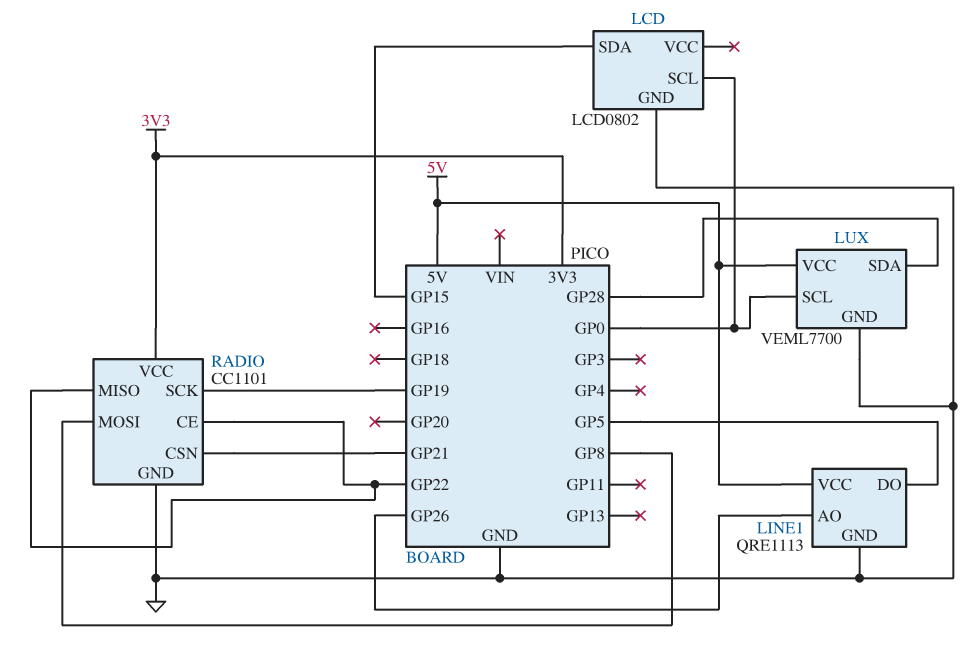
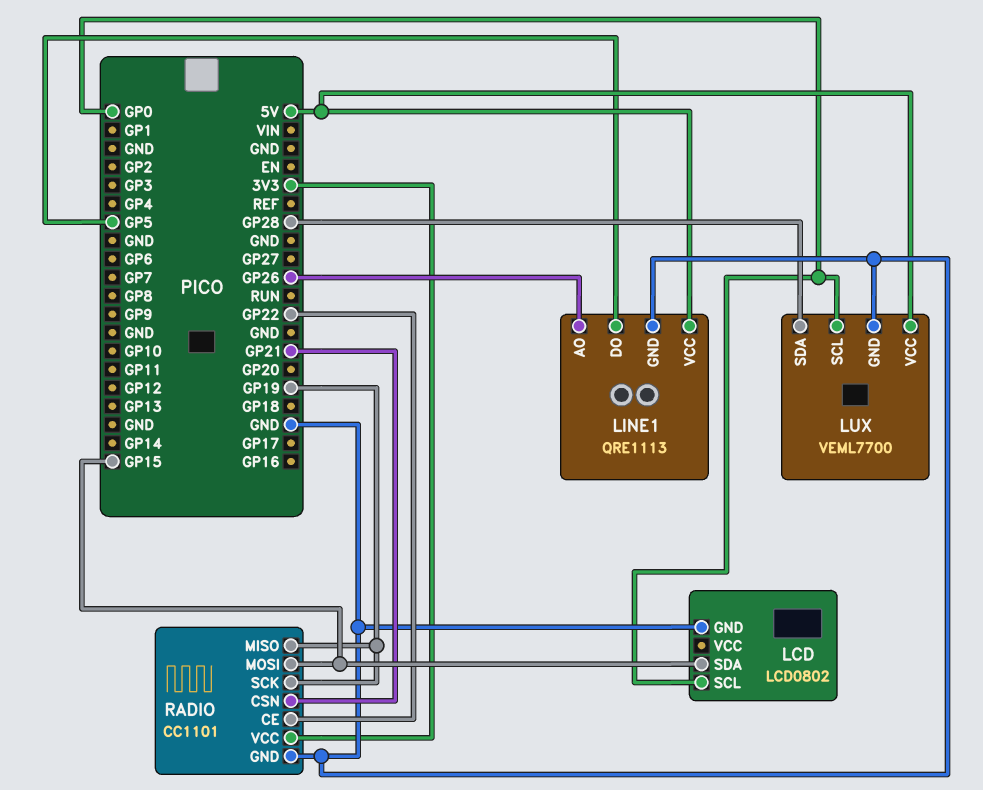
RADIO pin MISO: GP22 -> GP19
RADIO pin MOSI: GP8 -> GP15

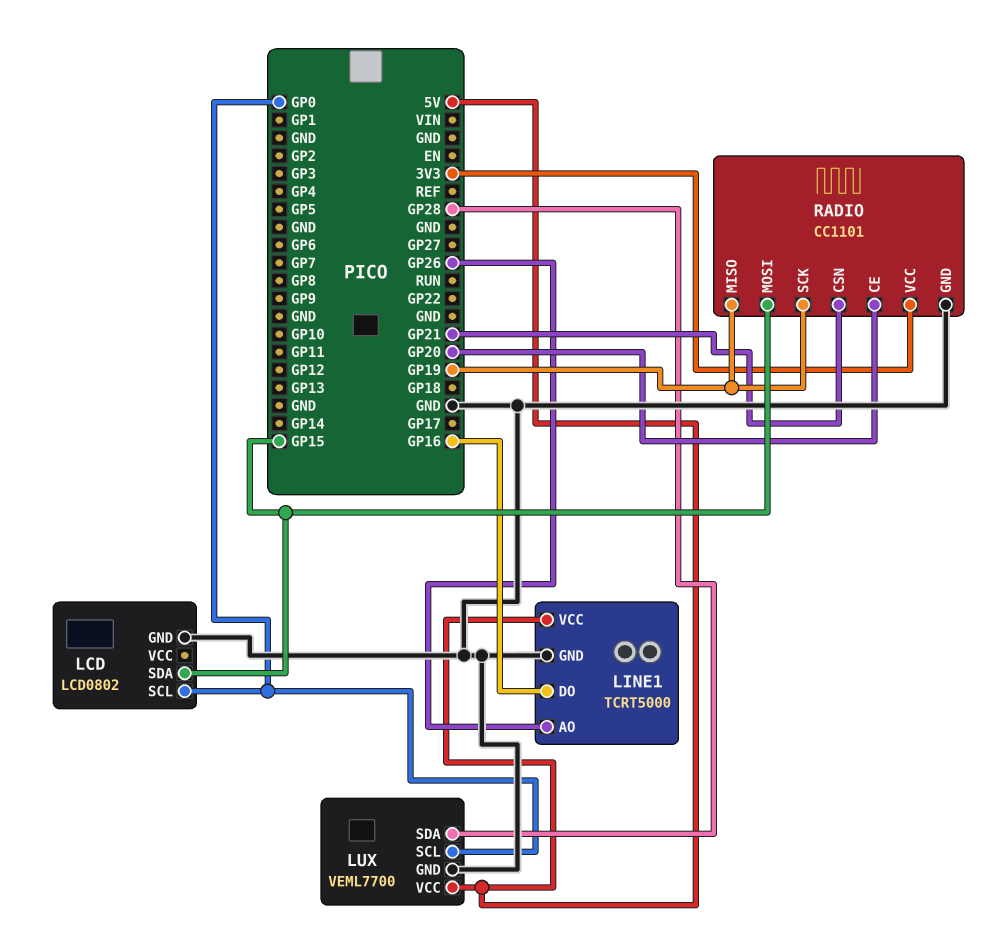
LINE1: QRE1113 -> TCRT5000
LINE1 pin DO: GP5 -> GP16
RADIO pin CE: GP22 -> GP20

